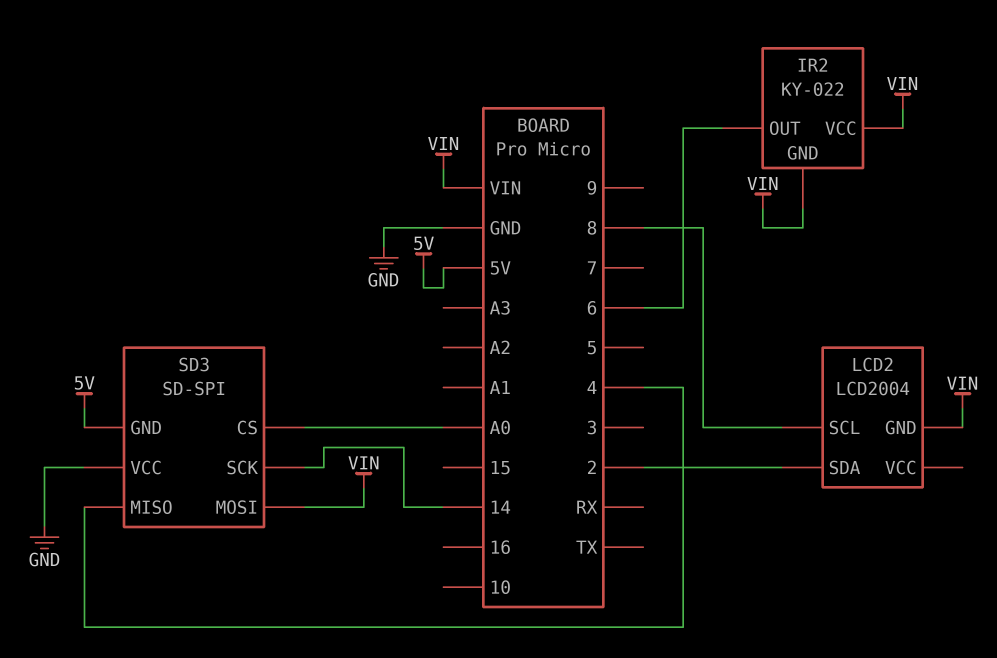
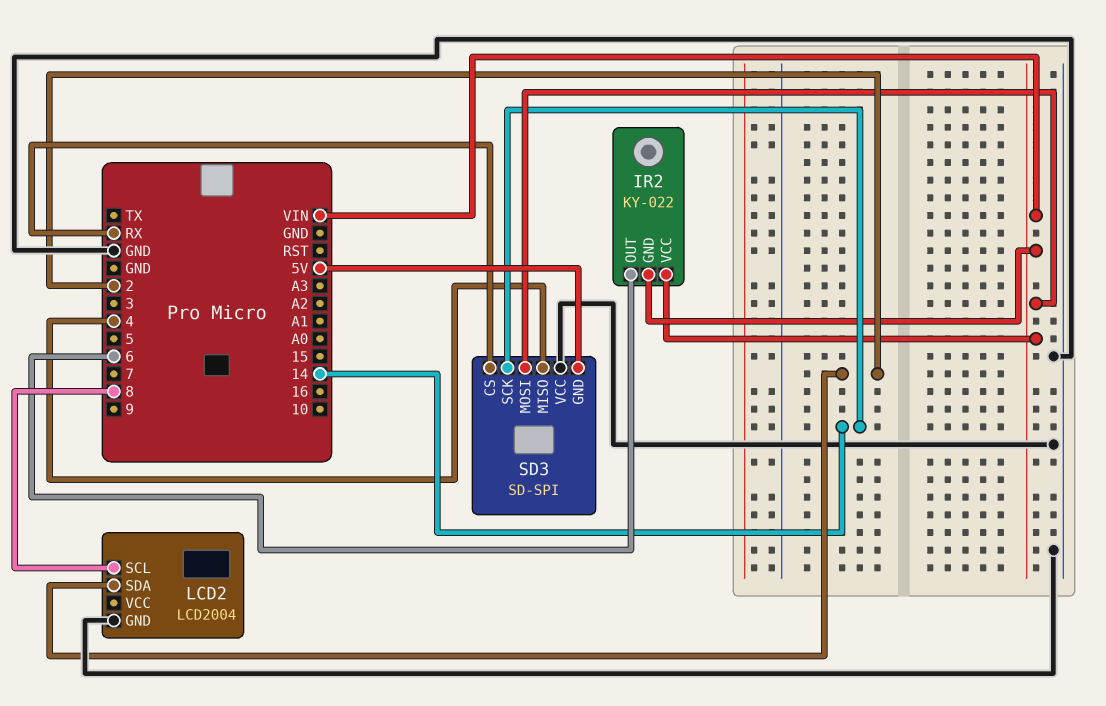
LCD2 pin GND: VIN -> GND
SD3 pin CS: A0 -> RX

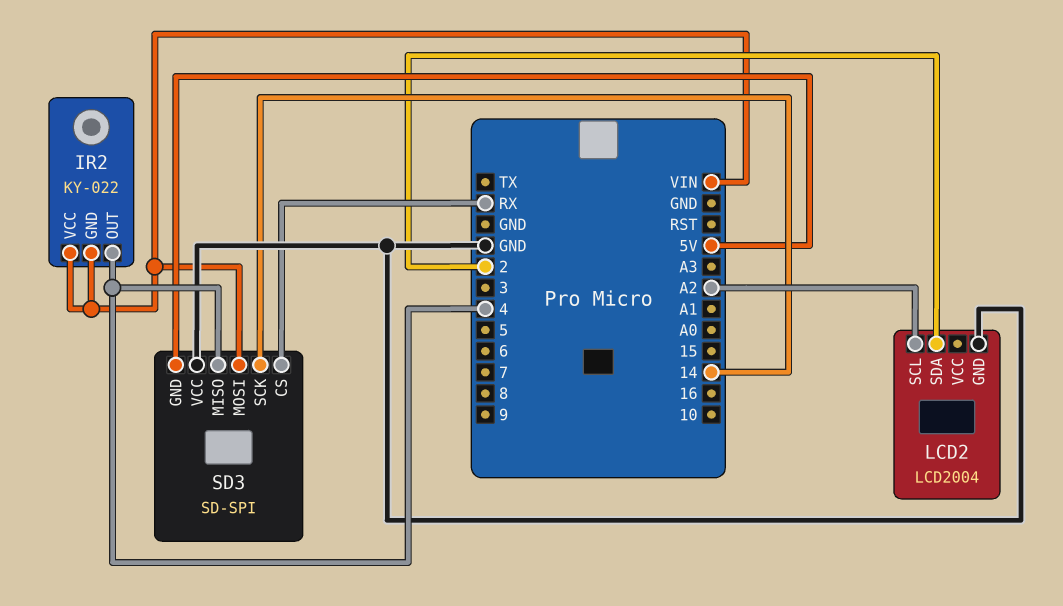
IR2 pin OUT: 6 -> 4
LCD2 pin SCL: 8 -> A2

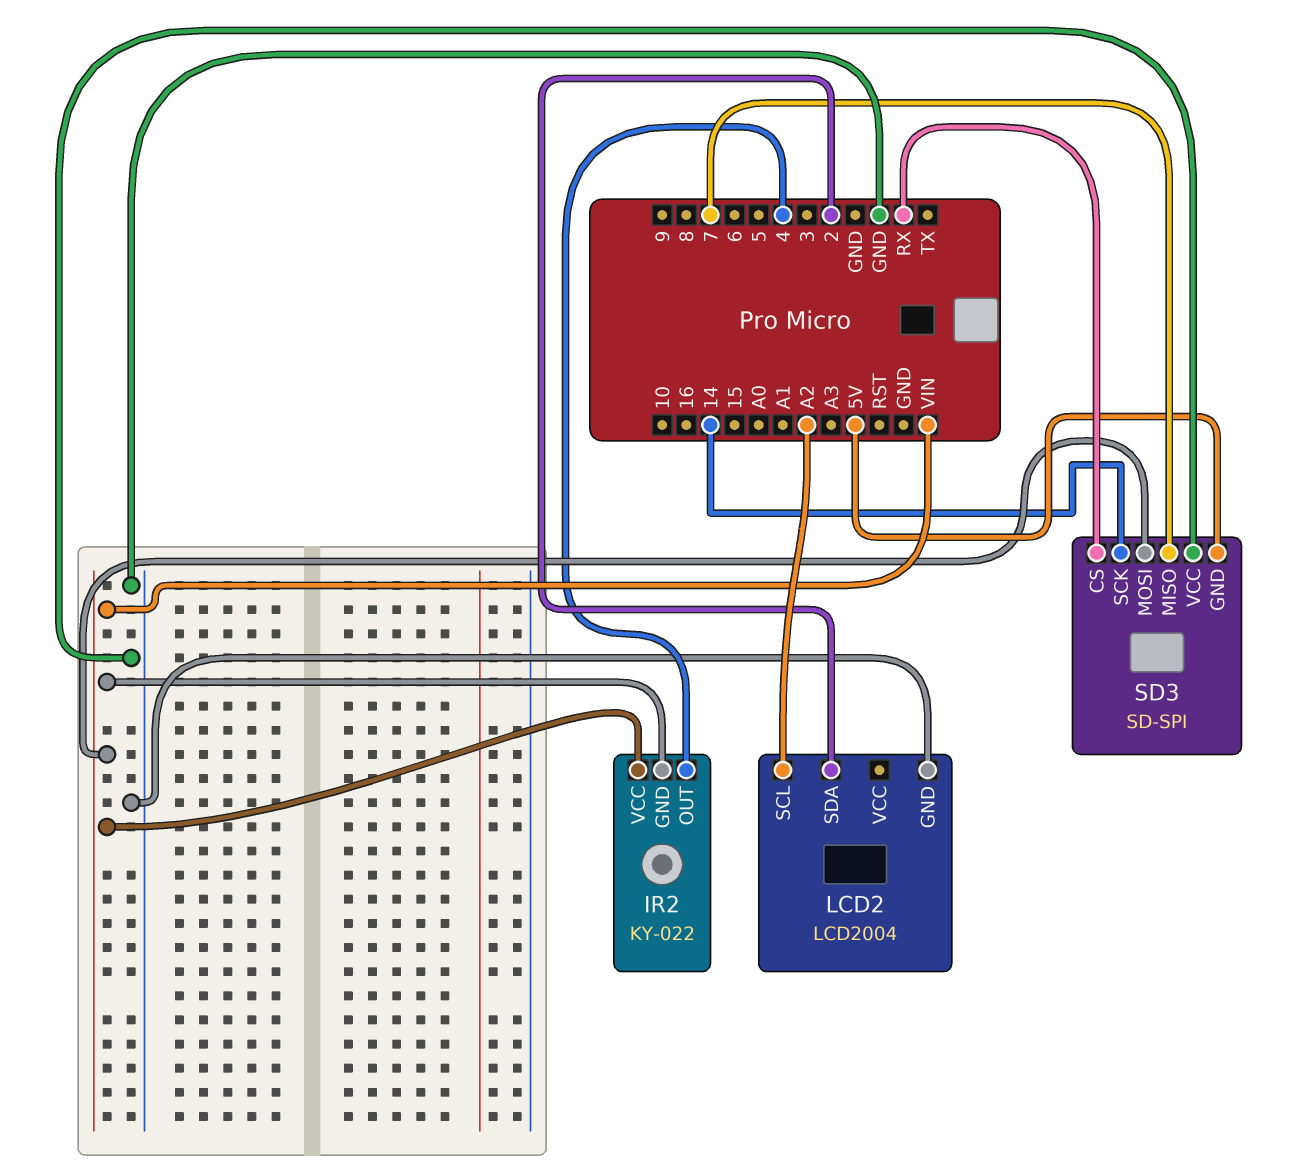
SD3 pin MISO: 4 -> 7

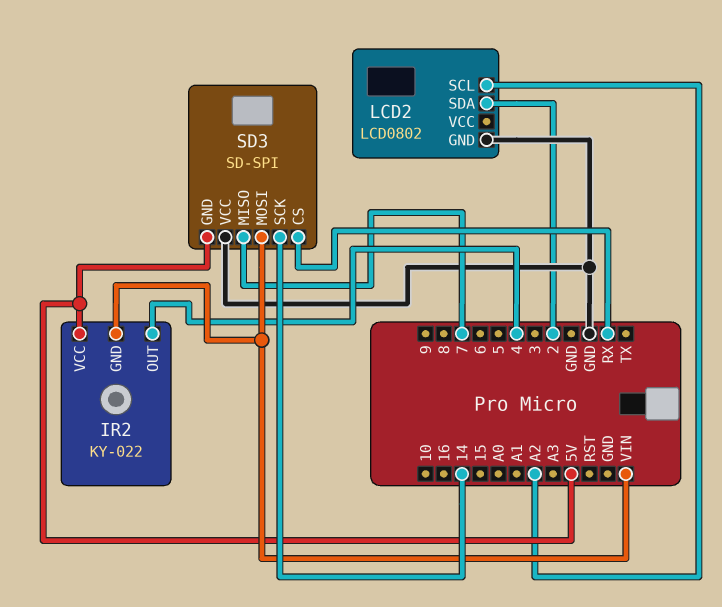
IR2 pin VCC: VIN -> 5V
LCD2: LCD2004 -> LCD0802

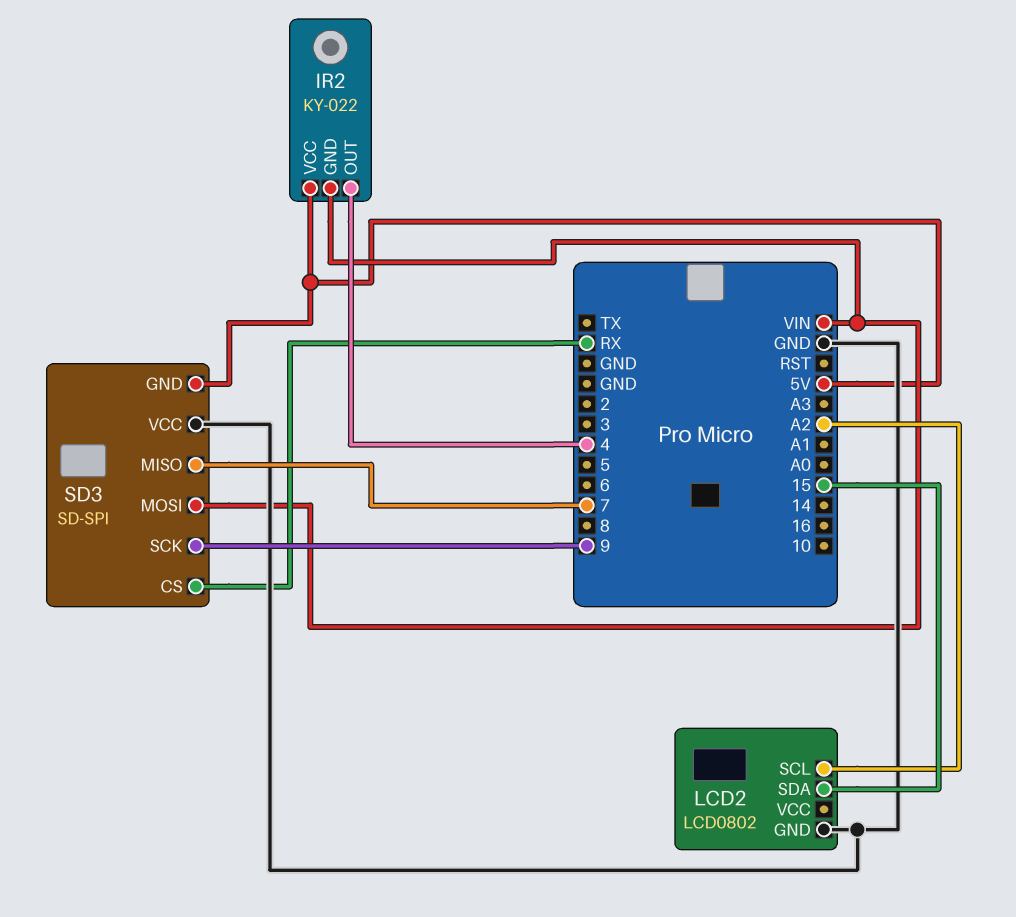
LCD2 pin SDA: 2 -> 15
SD3 pin SCK: 14 -> 9

